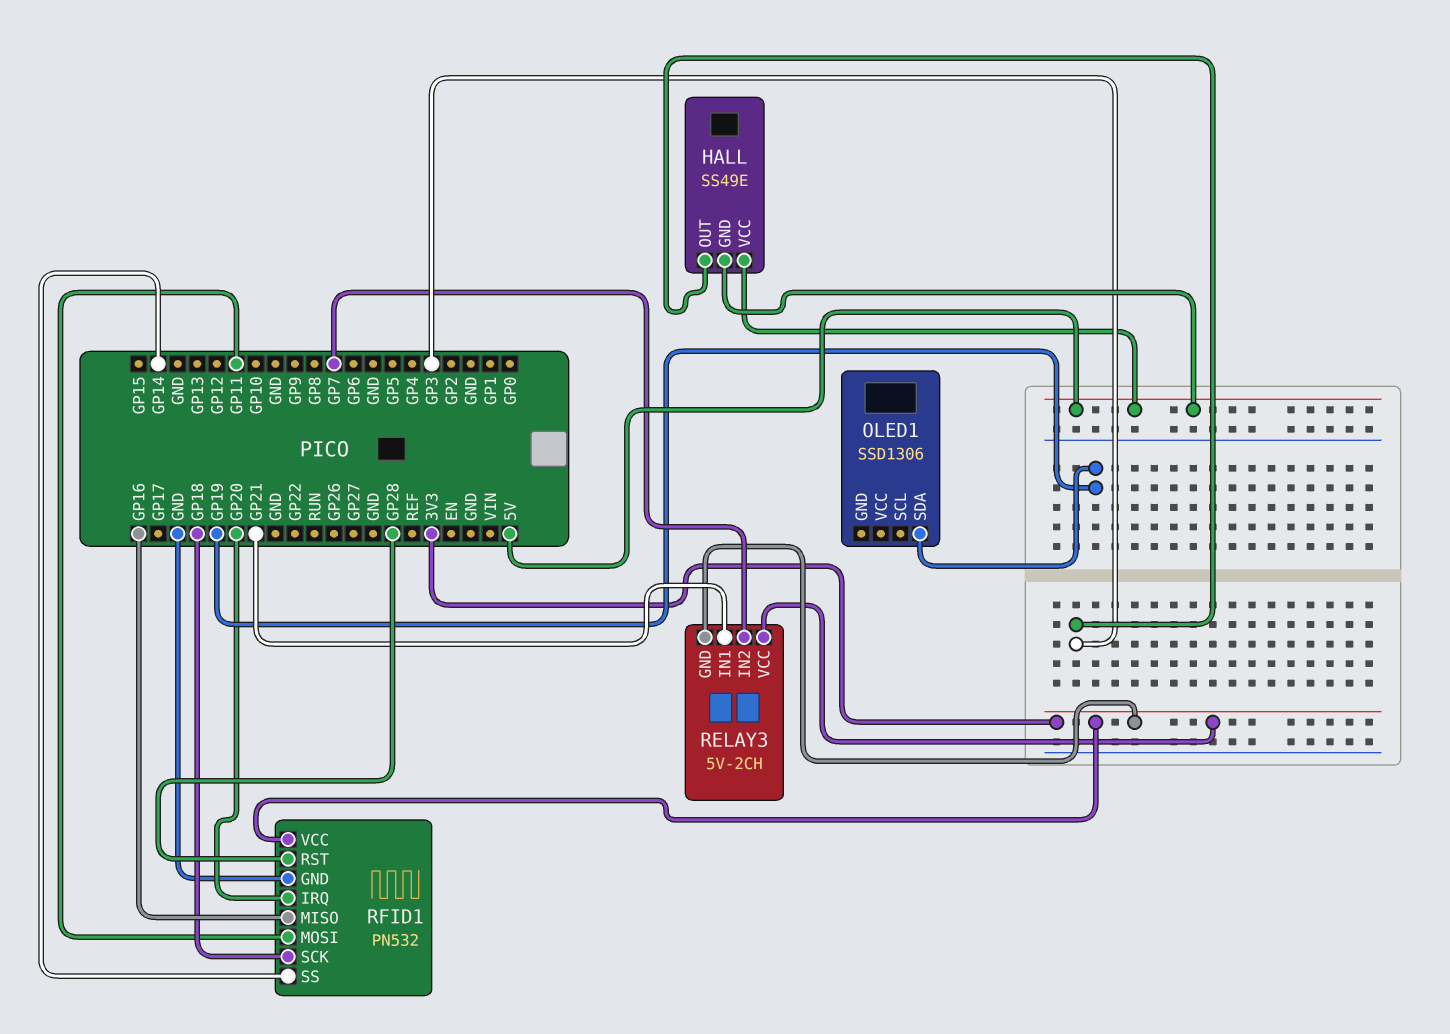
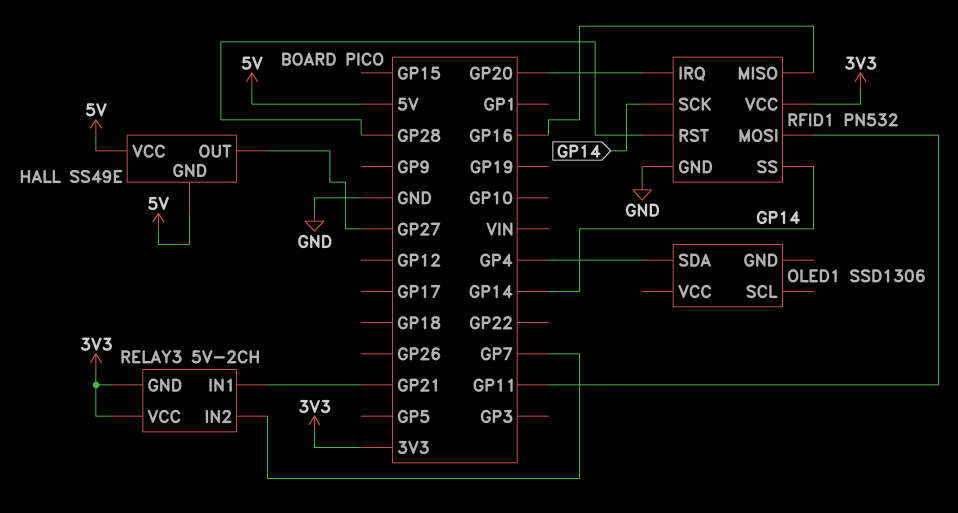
HALL pin OUT: GP3 -> GP27
OLED1 pin SDA: GP19 -> GP4
RFID1 pin SCK: GP18 -> GP14

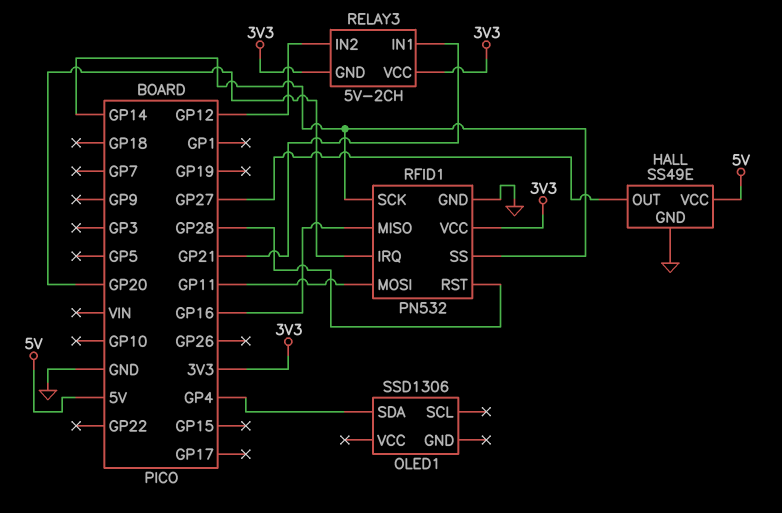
HALL pin GND: 5V -> GND
RELAY3 pin IN2: GP7 -> GP12

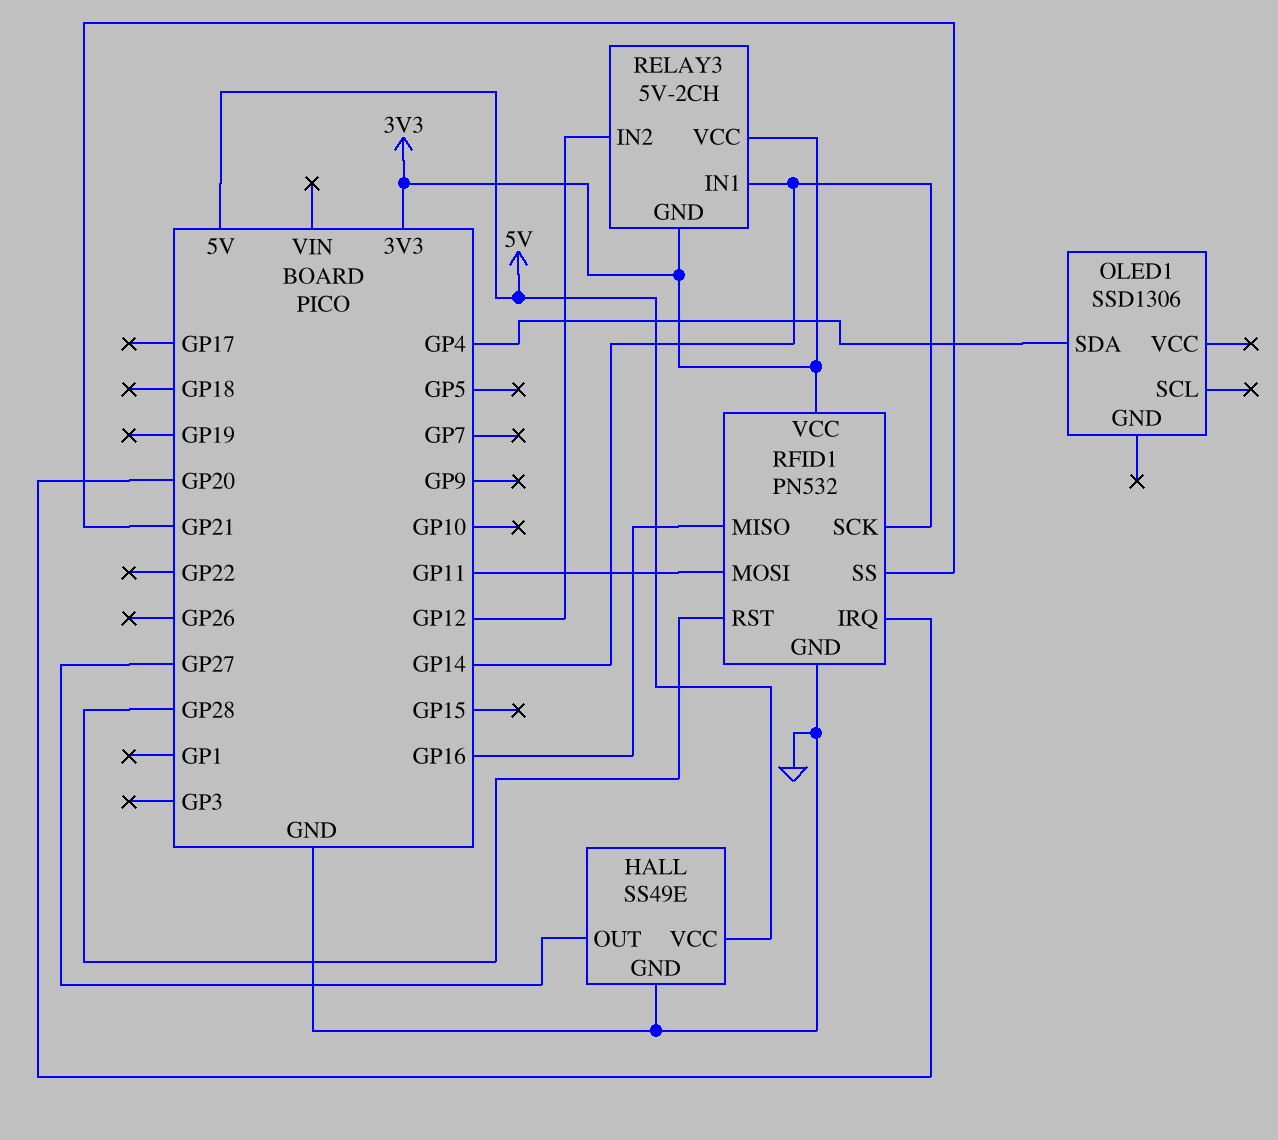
RELAY3 pin IN1: GP21 -> GP14
RFID1 pin SS: GP14 -> GP21

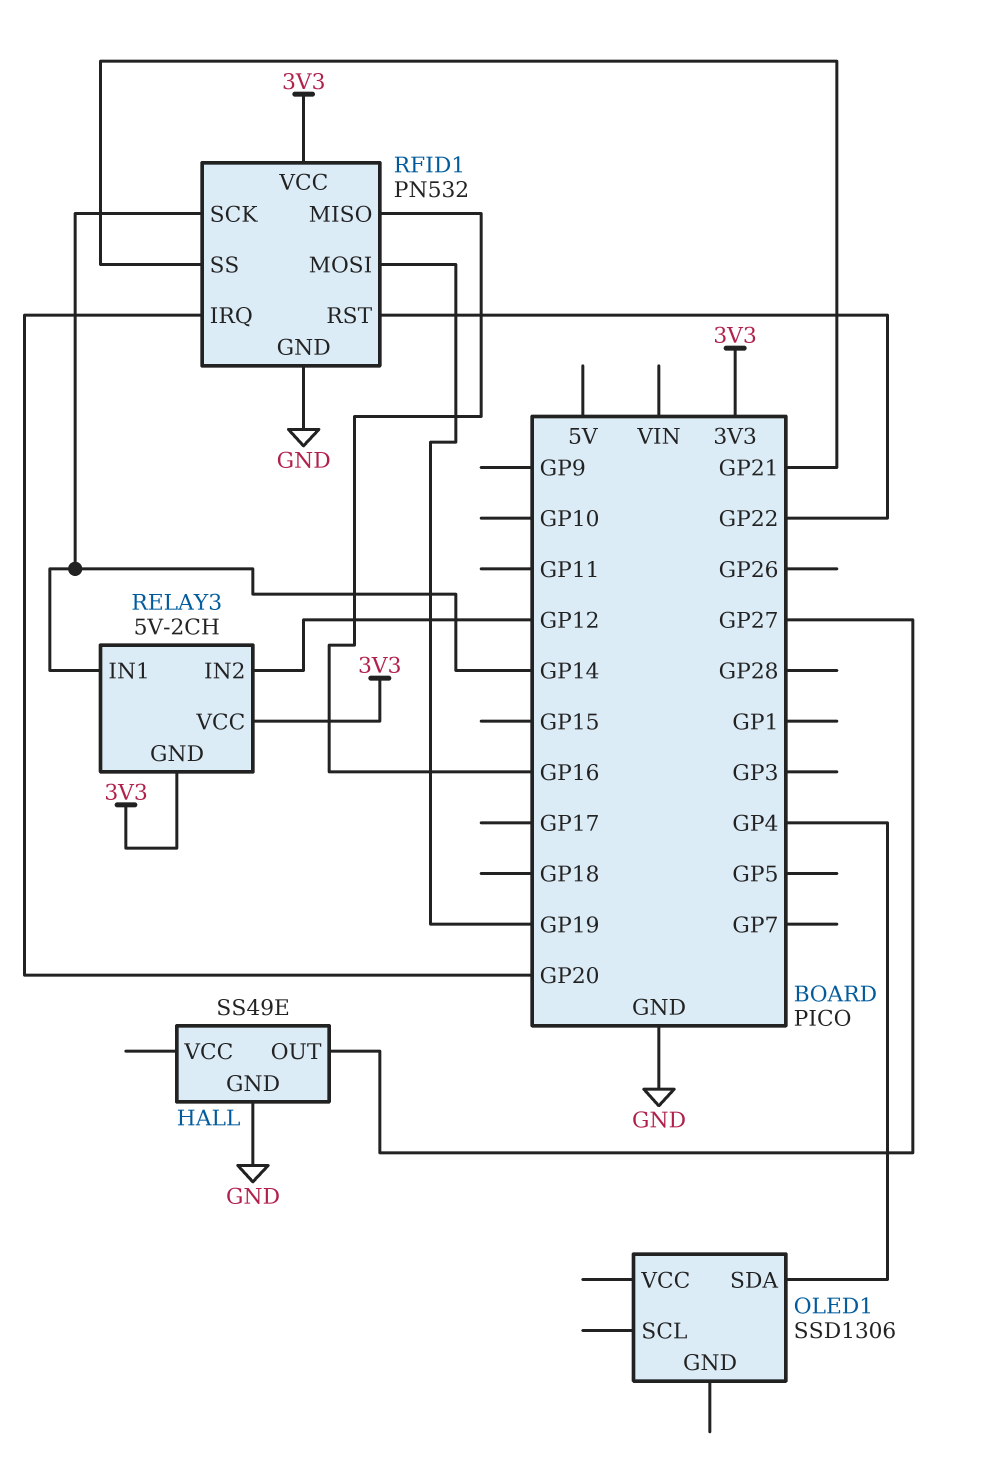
HALL pin VCC: 5V -> none
RFID1 pin MOSI: GP11 -> GP19
RFID1 pin RST: GP28 -> GP22

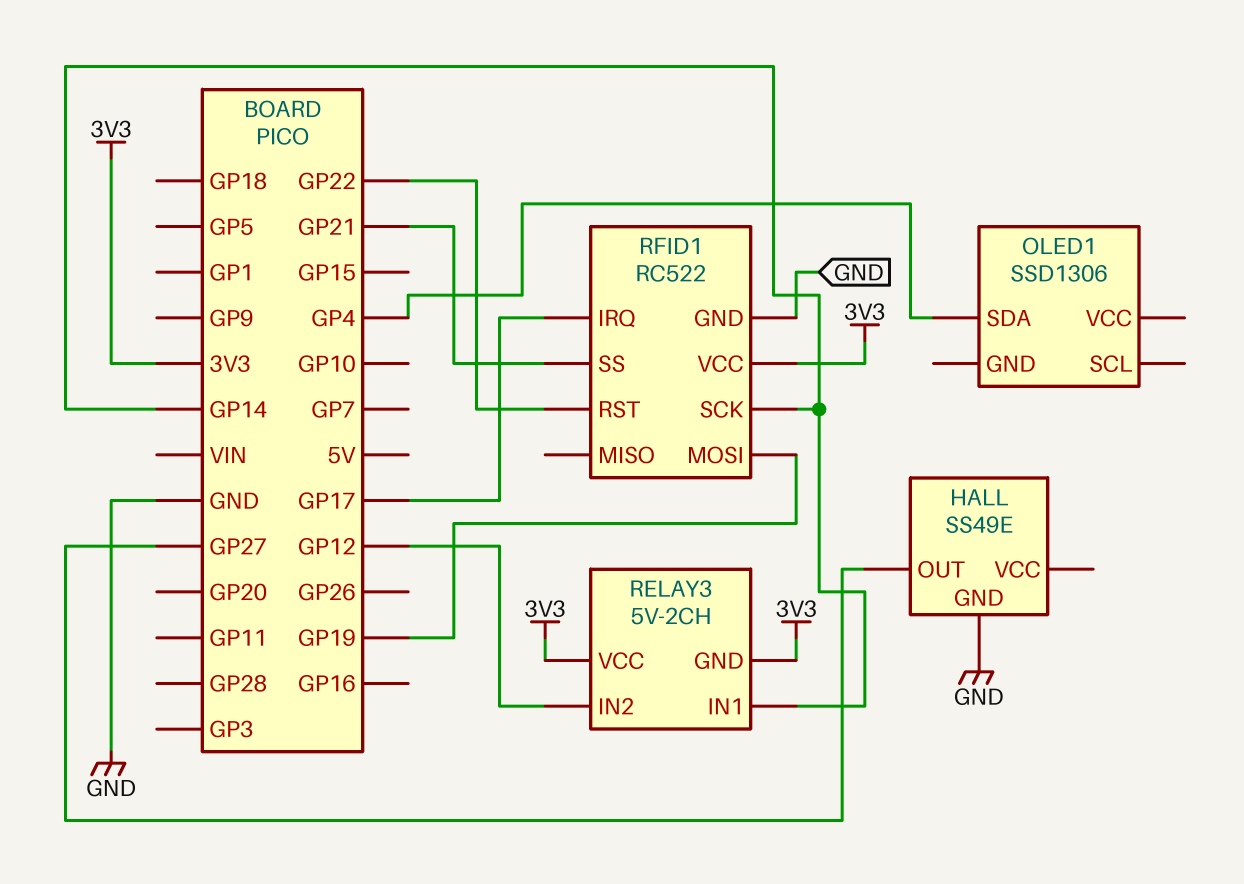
RFID1: PN532 -> RC522
RFID1 pin IRQ: GP20 -> GP17
RFID1 pin MISO: GP16 -> none

